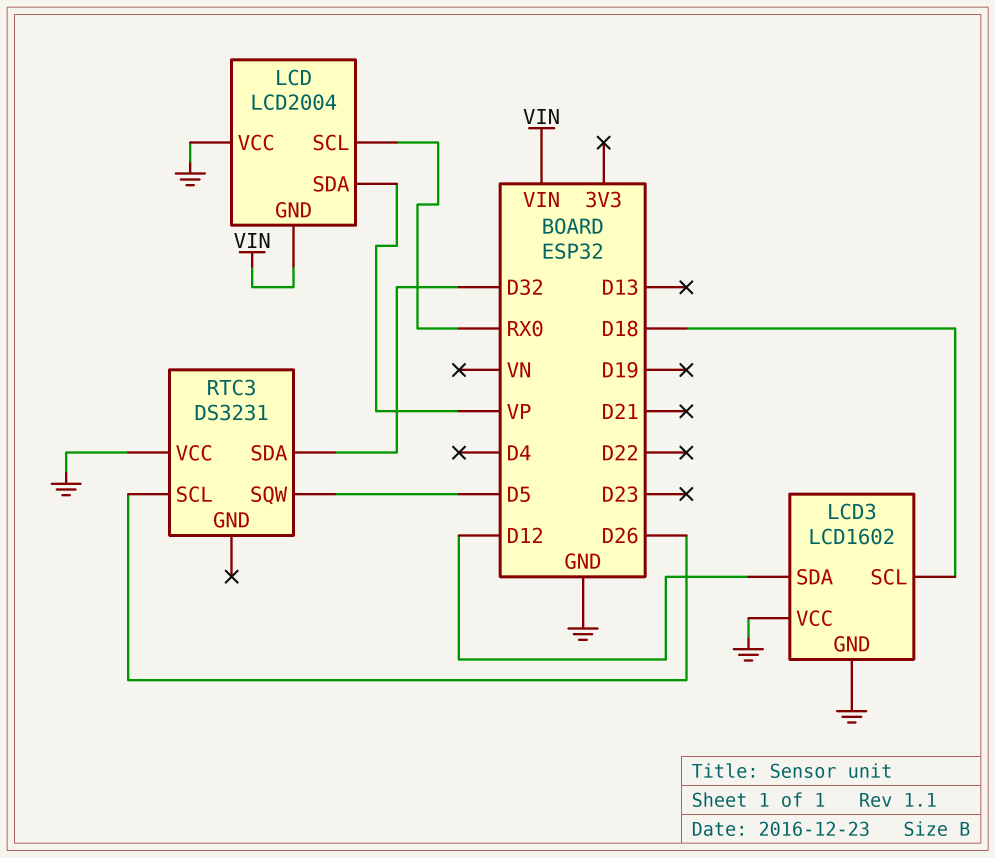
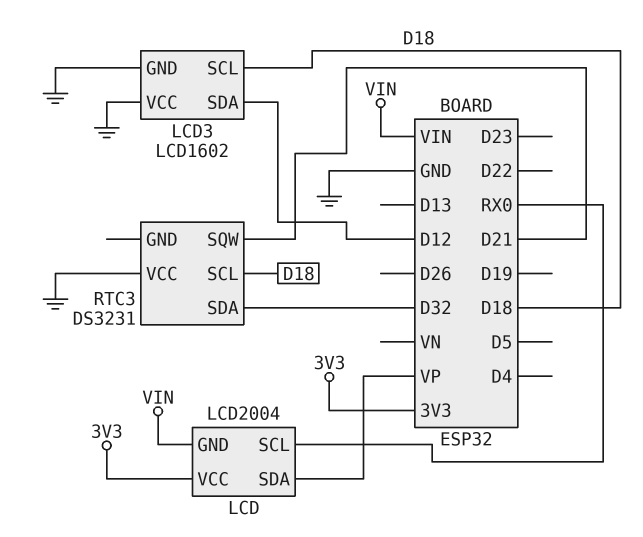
LCD pin VCC: GND -> 3V3
RTC3 pin SCL: D26 -> D18
RTC3 pin SQW: D5 -> D21

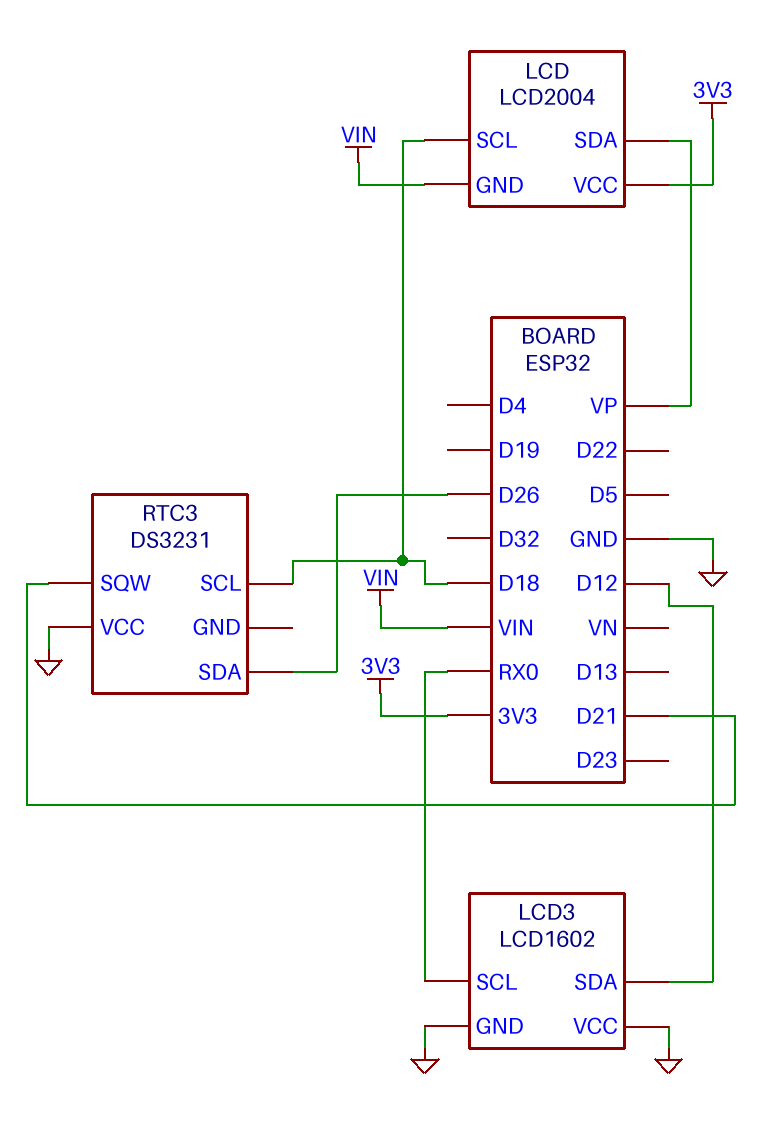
LCD pin SCL: RX0 -> D18
LCD3 pin SCL: D18 -> RX0
RTC3 pin SDA: D32 -> D26

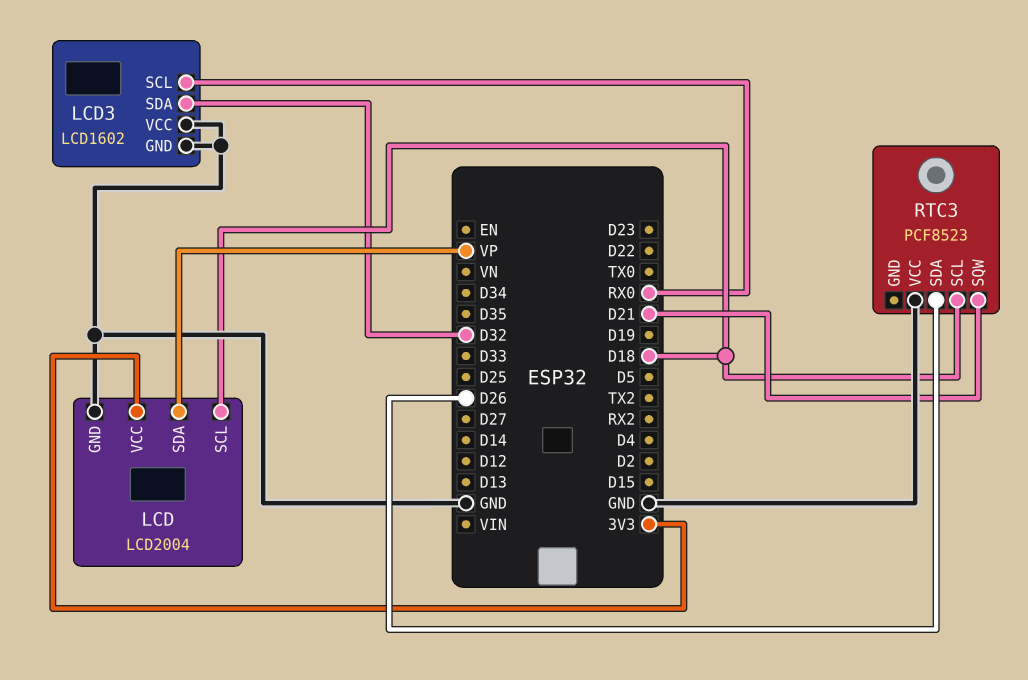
LCD pin GND: VIN -> GND
LCD3 pin SDA: D12 -> D32
RTC3: DS3231 -> PCF8523

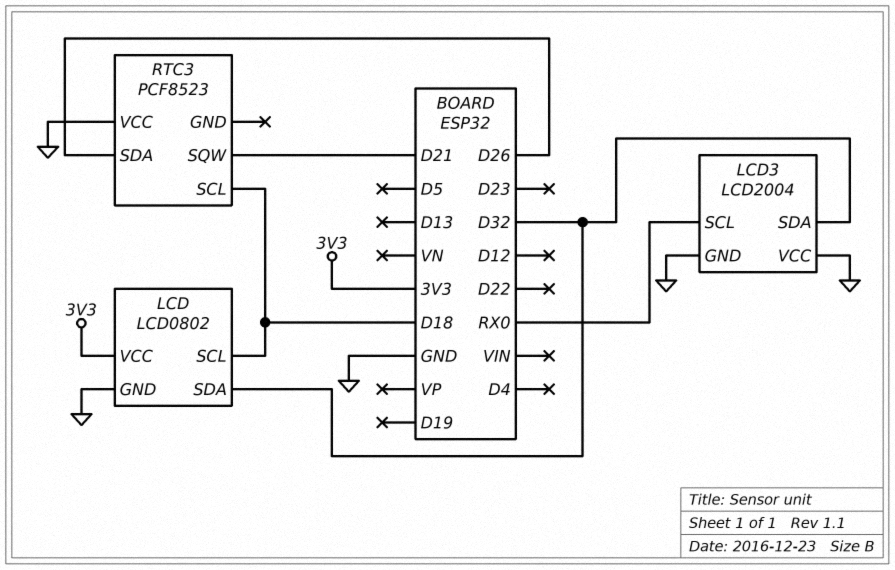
LCD: LCD2004 -> LCD0802
LCD pin SDA: VP -> D32
LCD3: LCD1602 -> LCD2004

